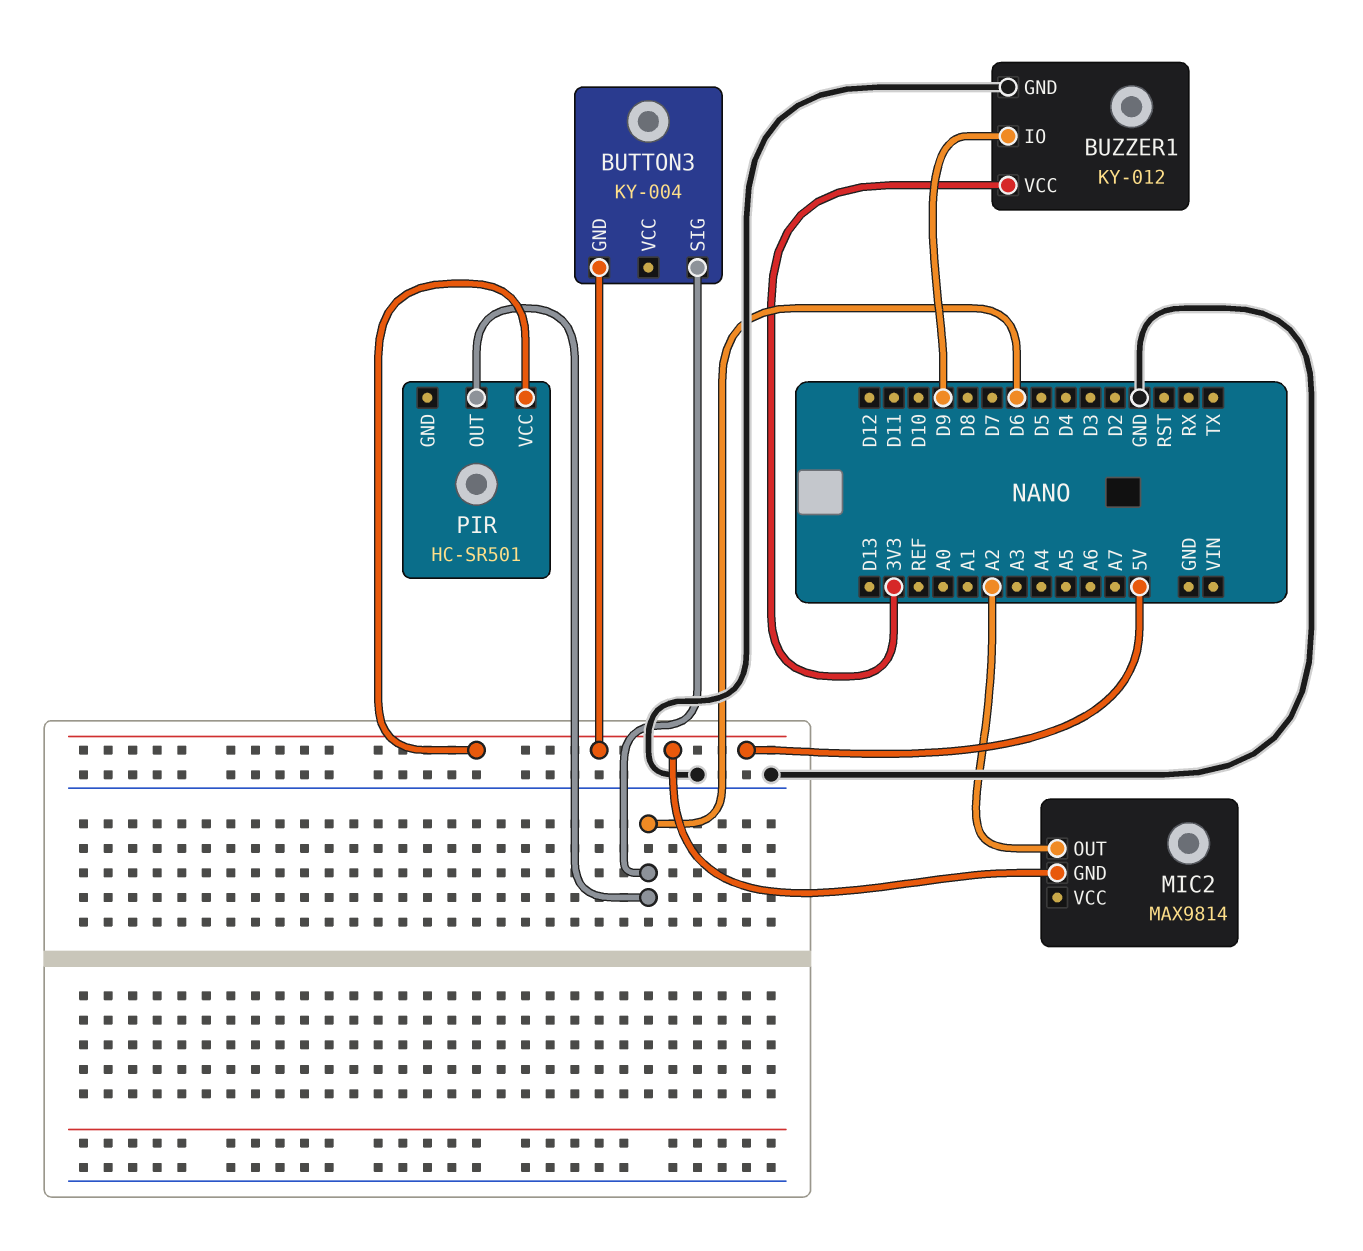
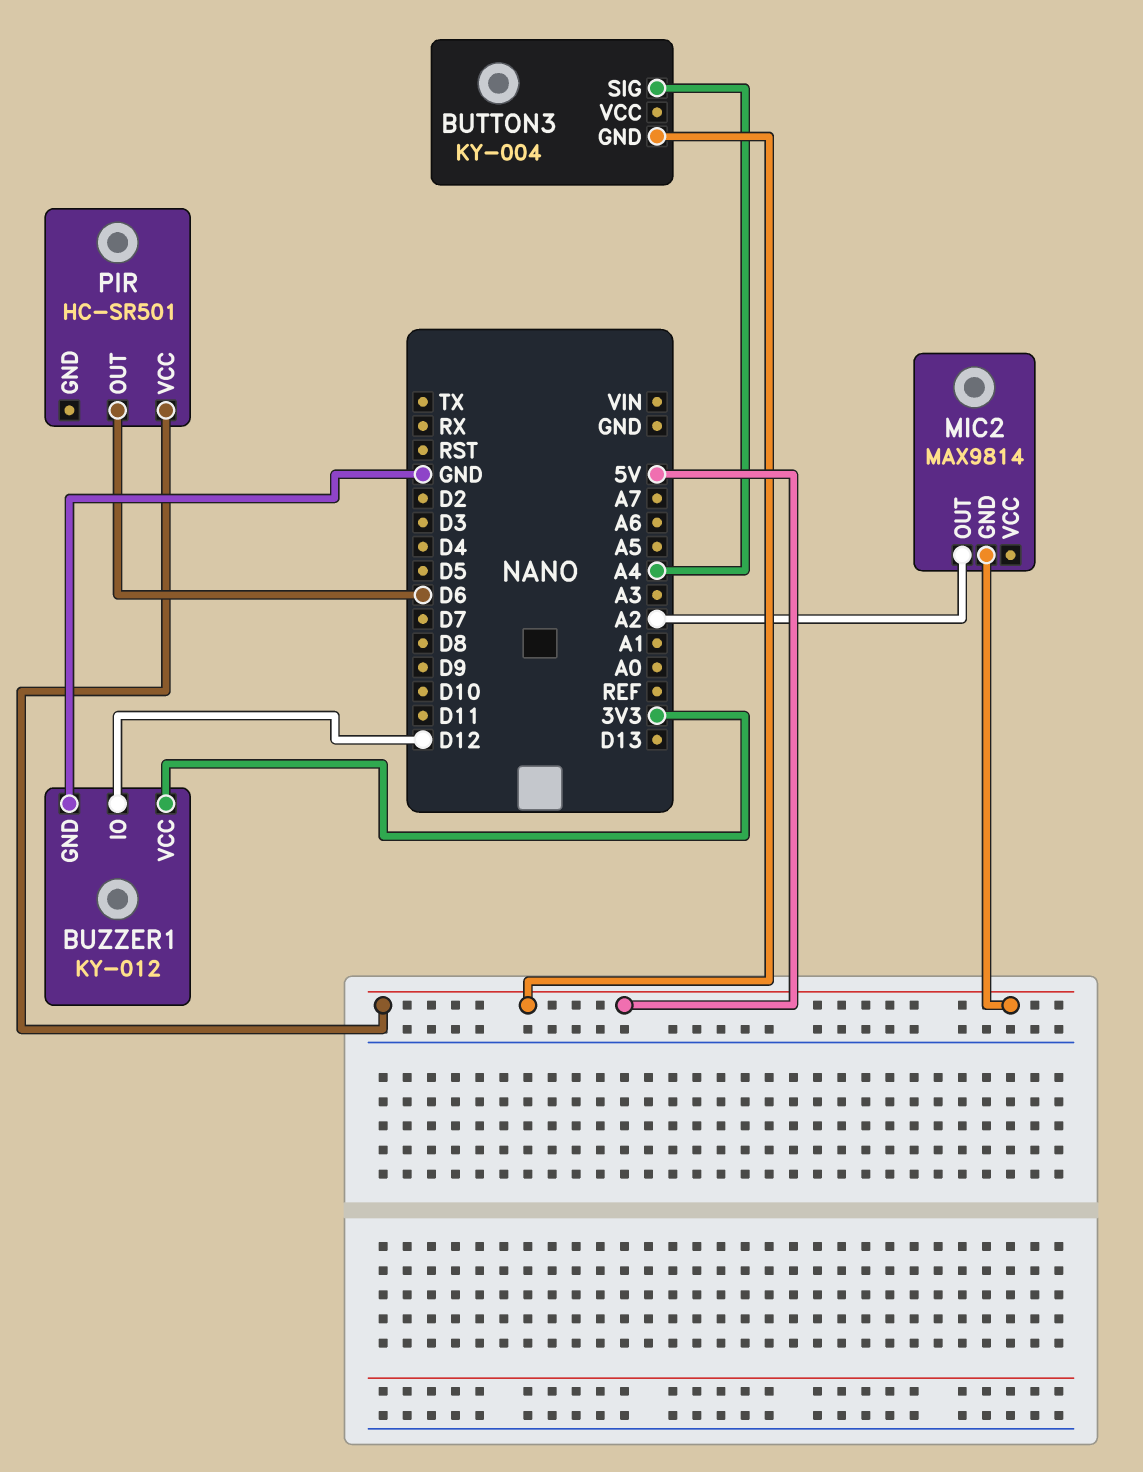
BUTTON3 pin SIG: D6 -> A4
BUZZER1 pin IO: D9 -> D12

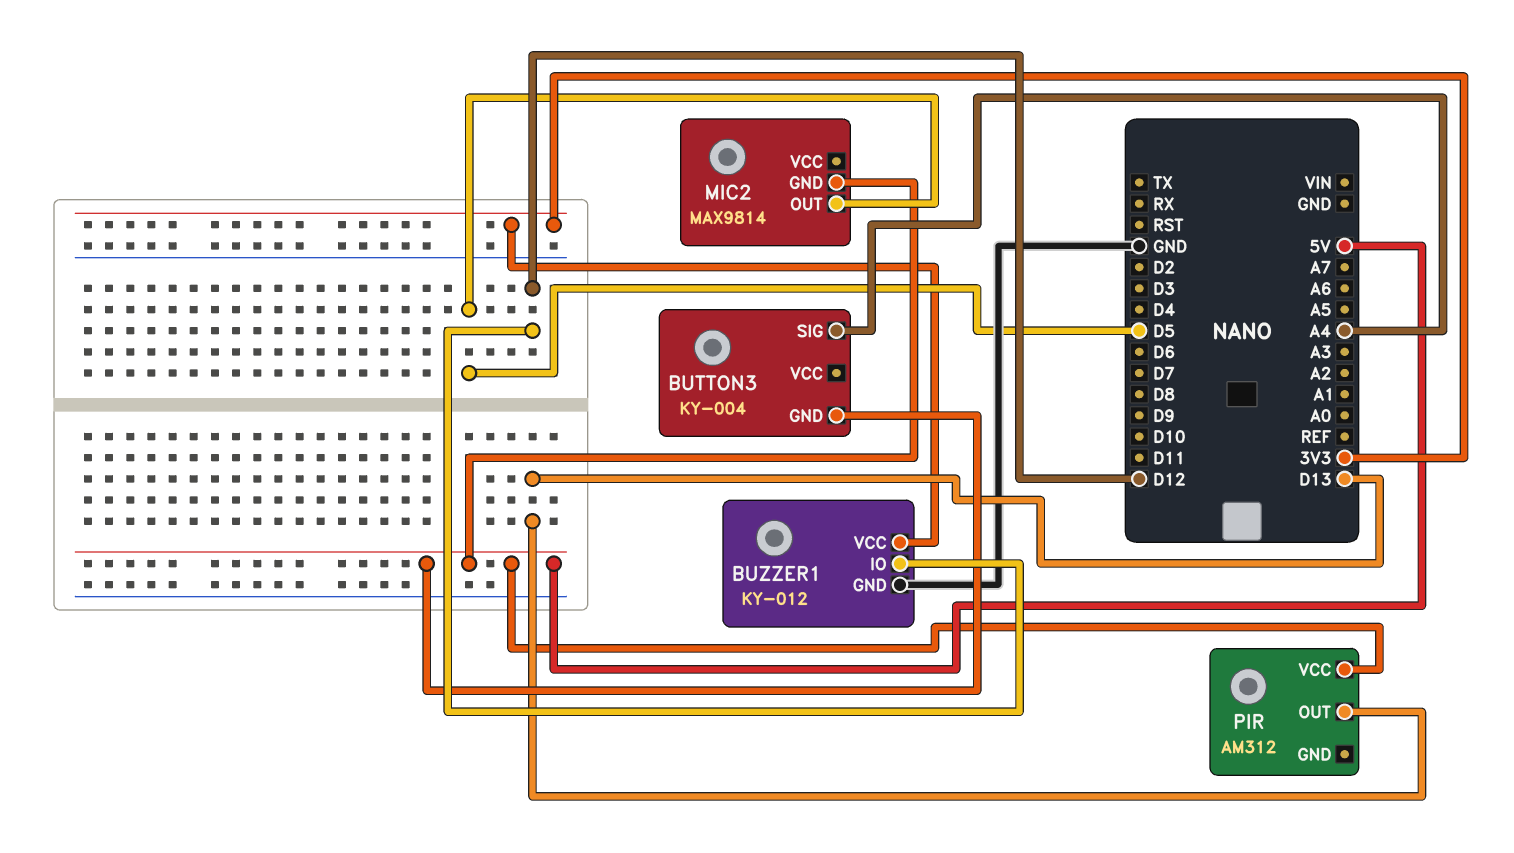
MIC2 pin OUT: A2 -> D5
PIR: HC-SR501 -> AM312
PIR pin OUT: D6 -> D13

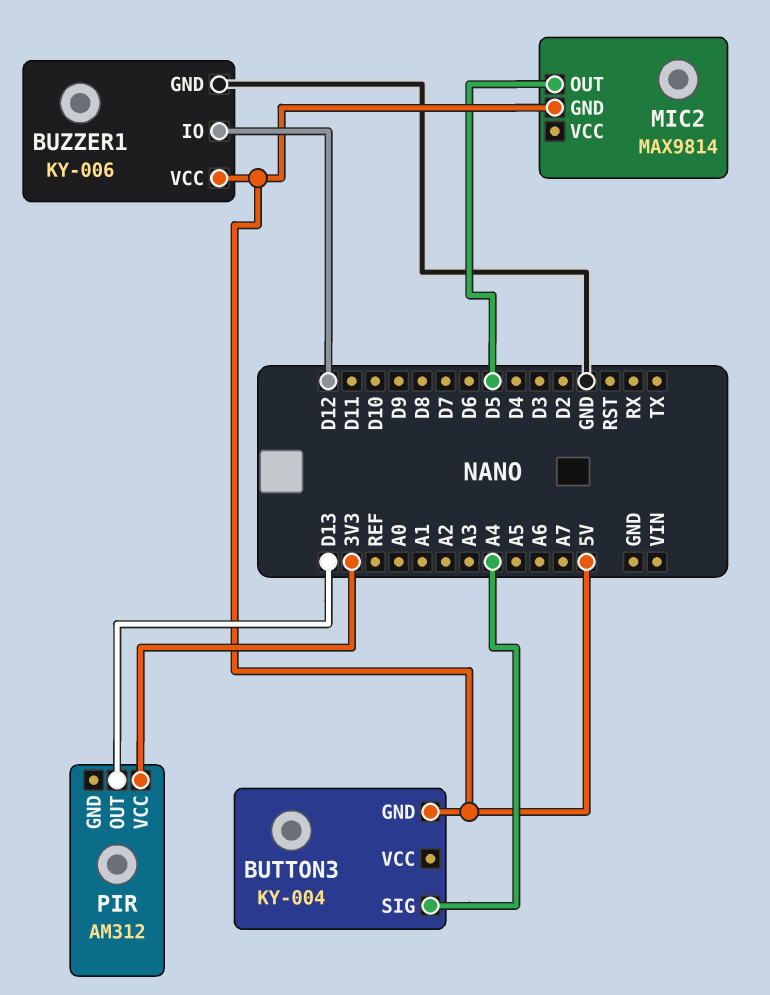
BUZZER1: KY-012 -> KY-006
BUZZER1 pin VCC: 3V3 -> 5V
PIR pin VCC: 5V -> 3V3

